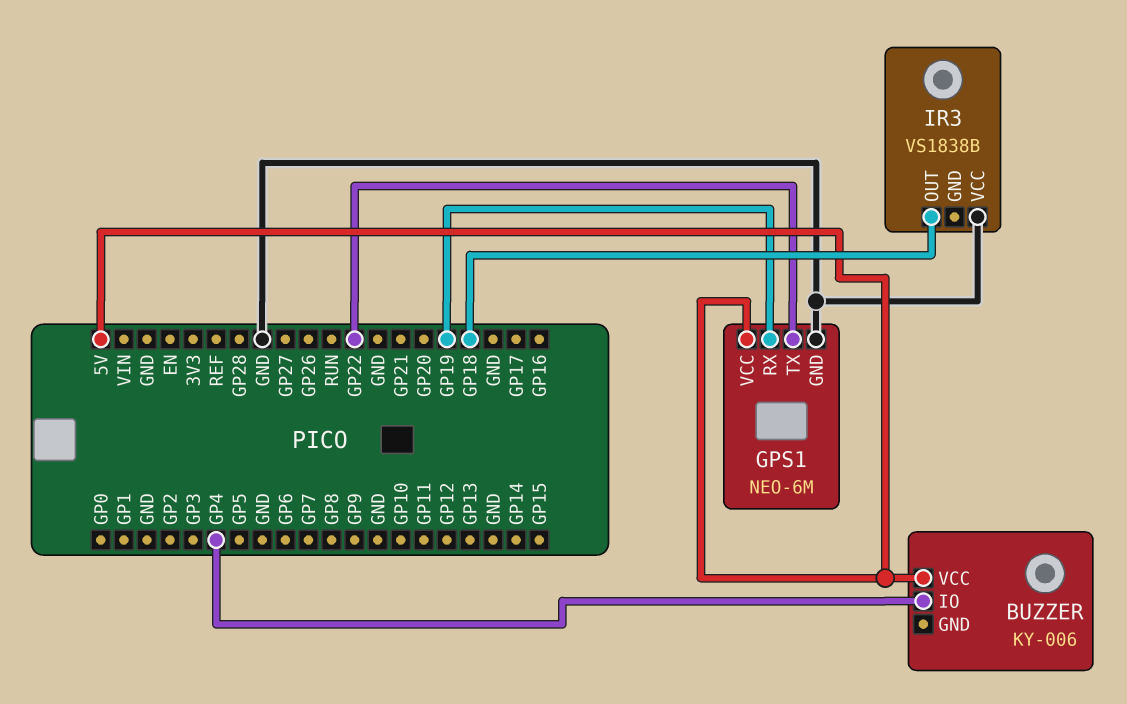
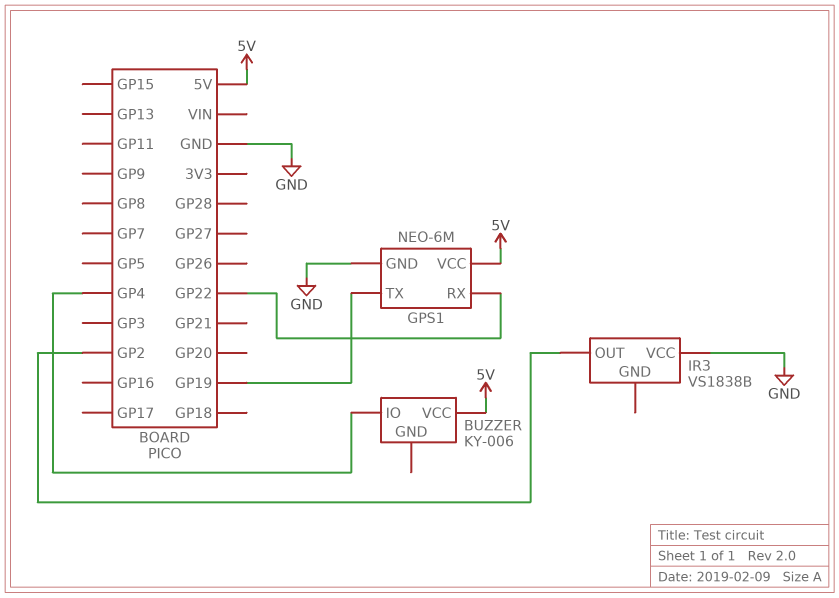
GPS1 pin RX: GP19 -> GP22
GPS1 pin TX: GP22 -> GP19
IR3 pin OUT: GP18 -> GP2

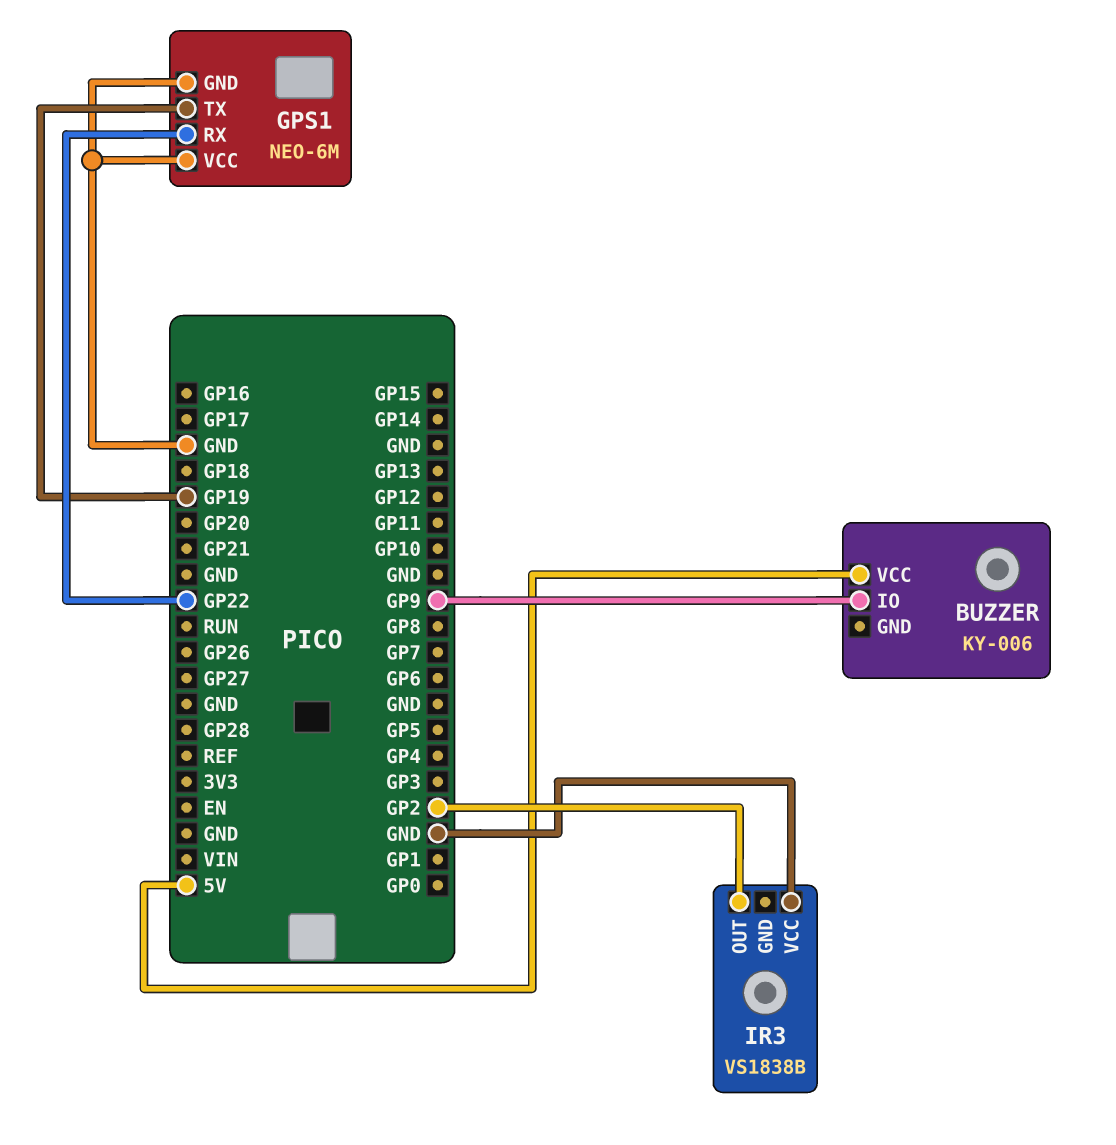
BUZZER pin IO: GP4 -> GP9
GPS1 pin VCC: 5V -> GND

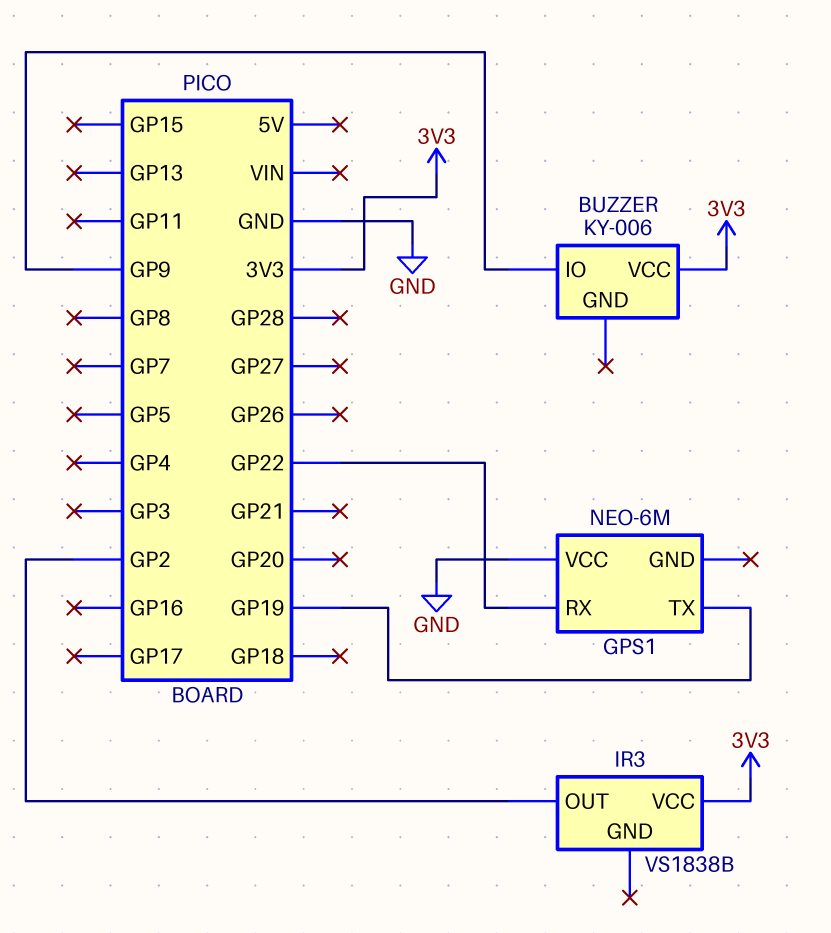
BUZZER pin VCC: 5V -> 3V3
GPS1 pin GND: GND -> none
IR3 pin VCC: GND -> 3V3

